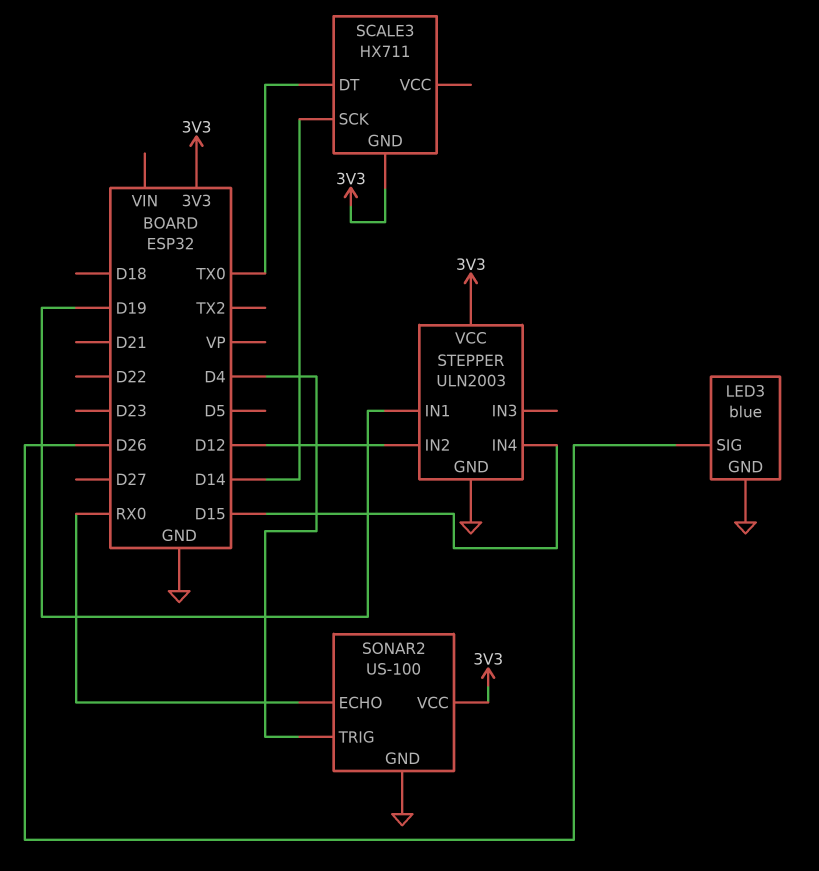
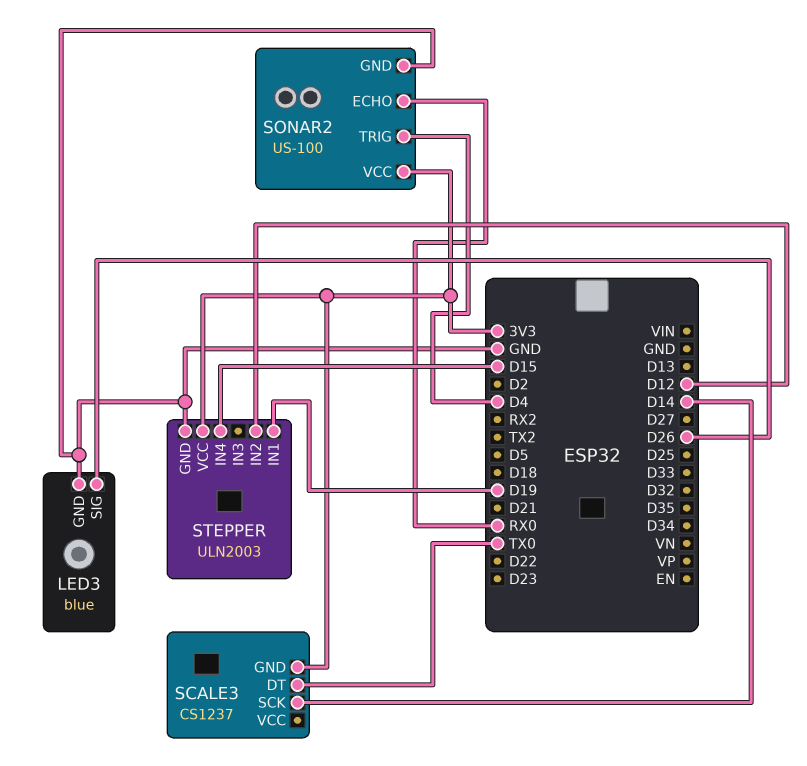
SCALE3: HX711 -> CS1237

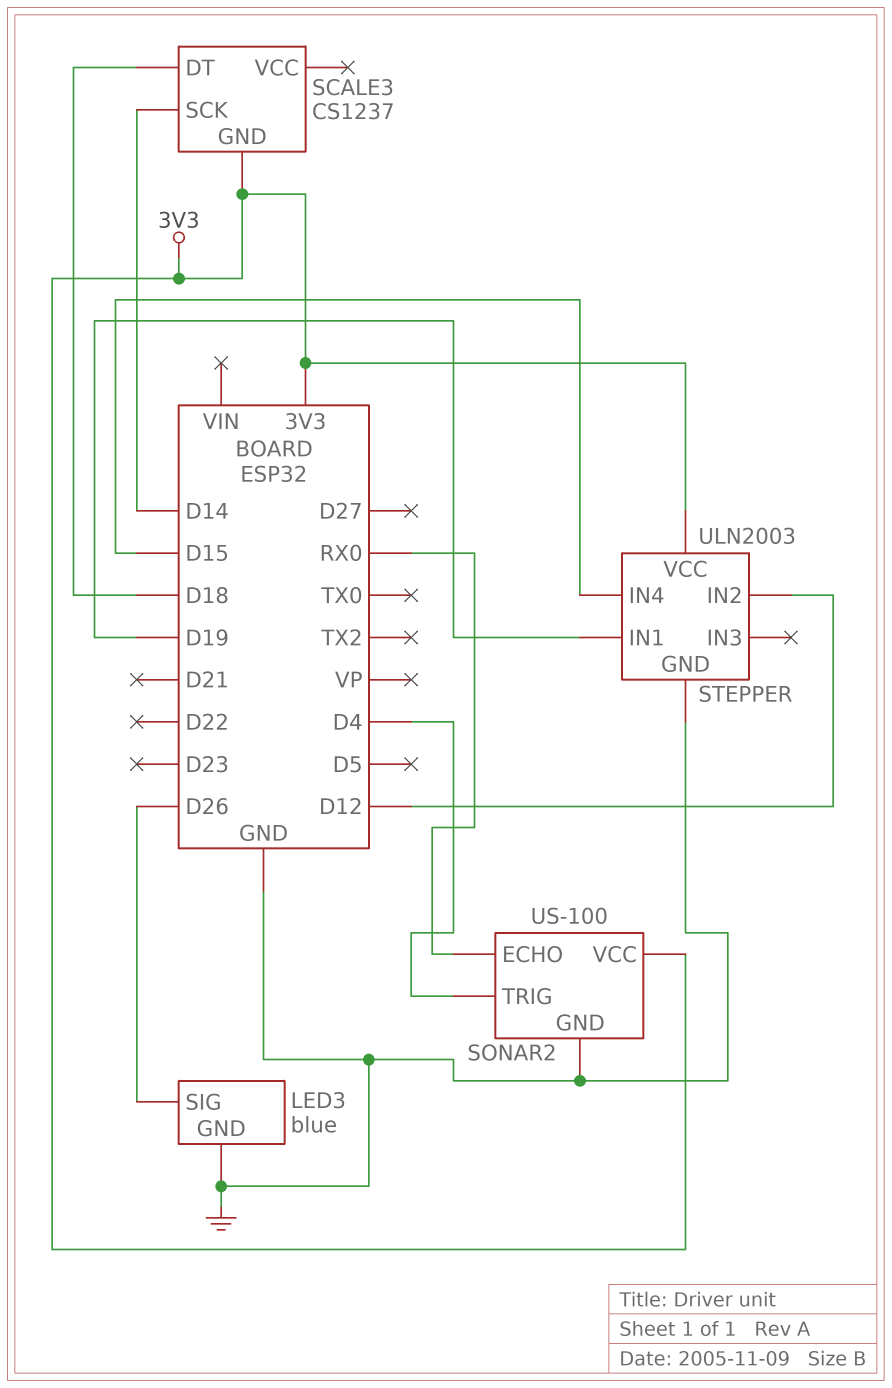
SCALE3 pin DT: TX0 -> D18

